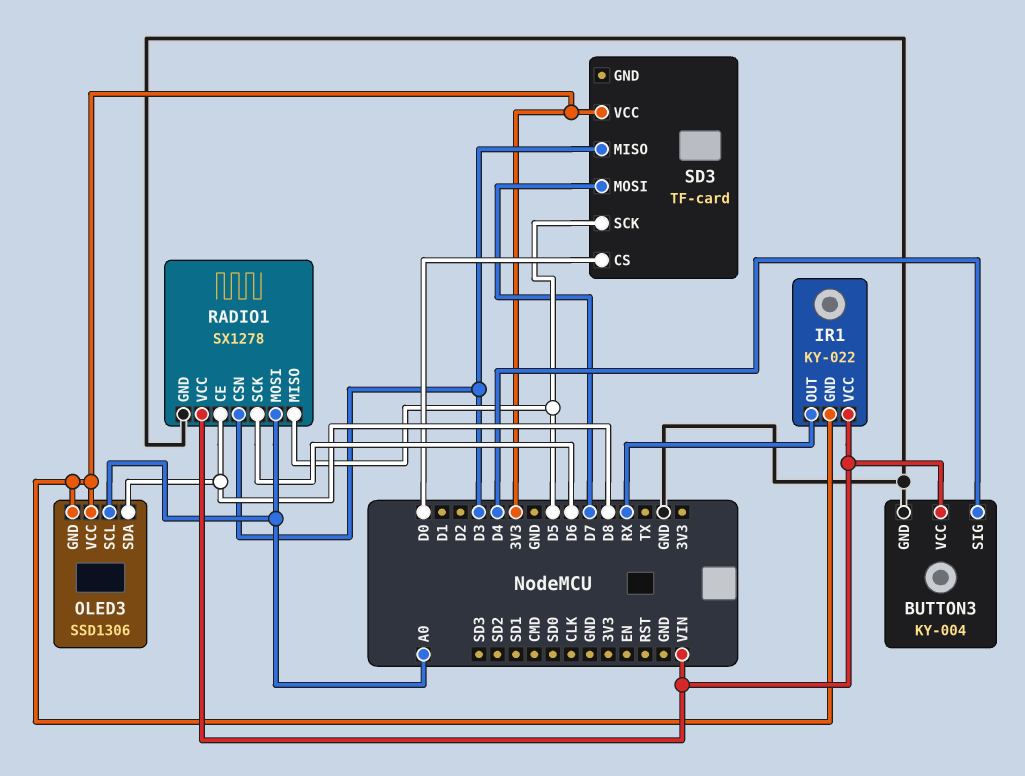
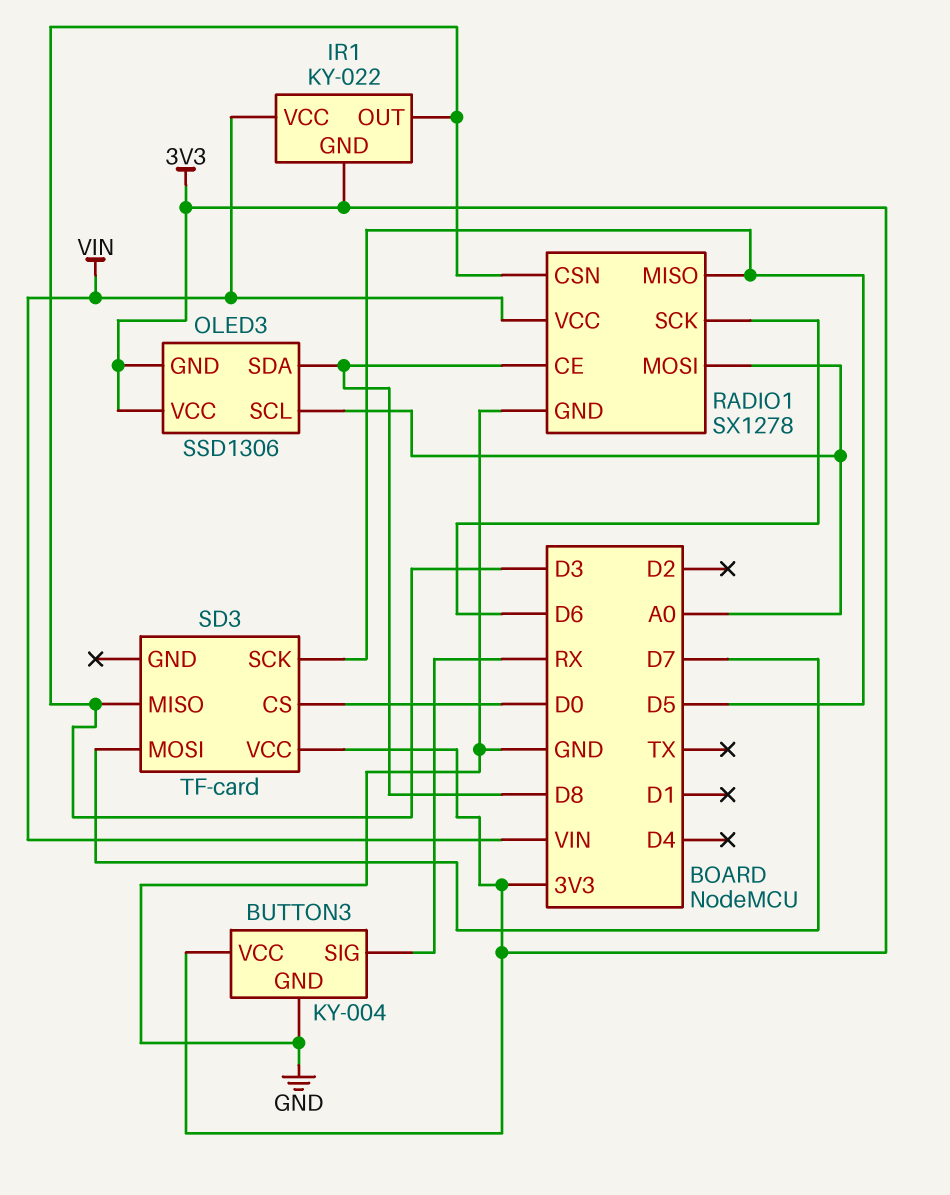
BUTTON3 pin SIG: D4 -> RX
BUTTON3 pin VCC: VIN -> 3V3
IR1 pin OUT: RX -> D3

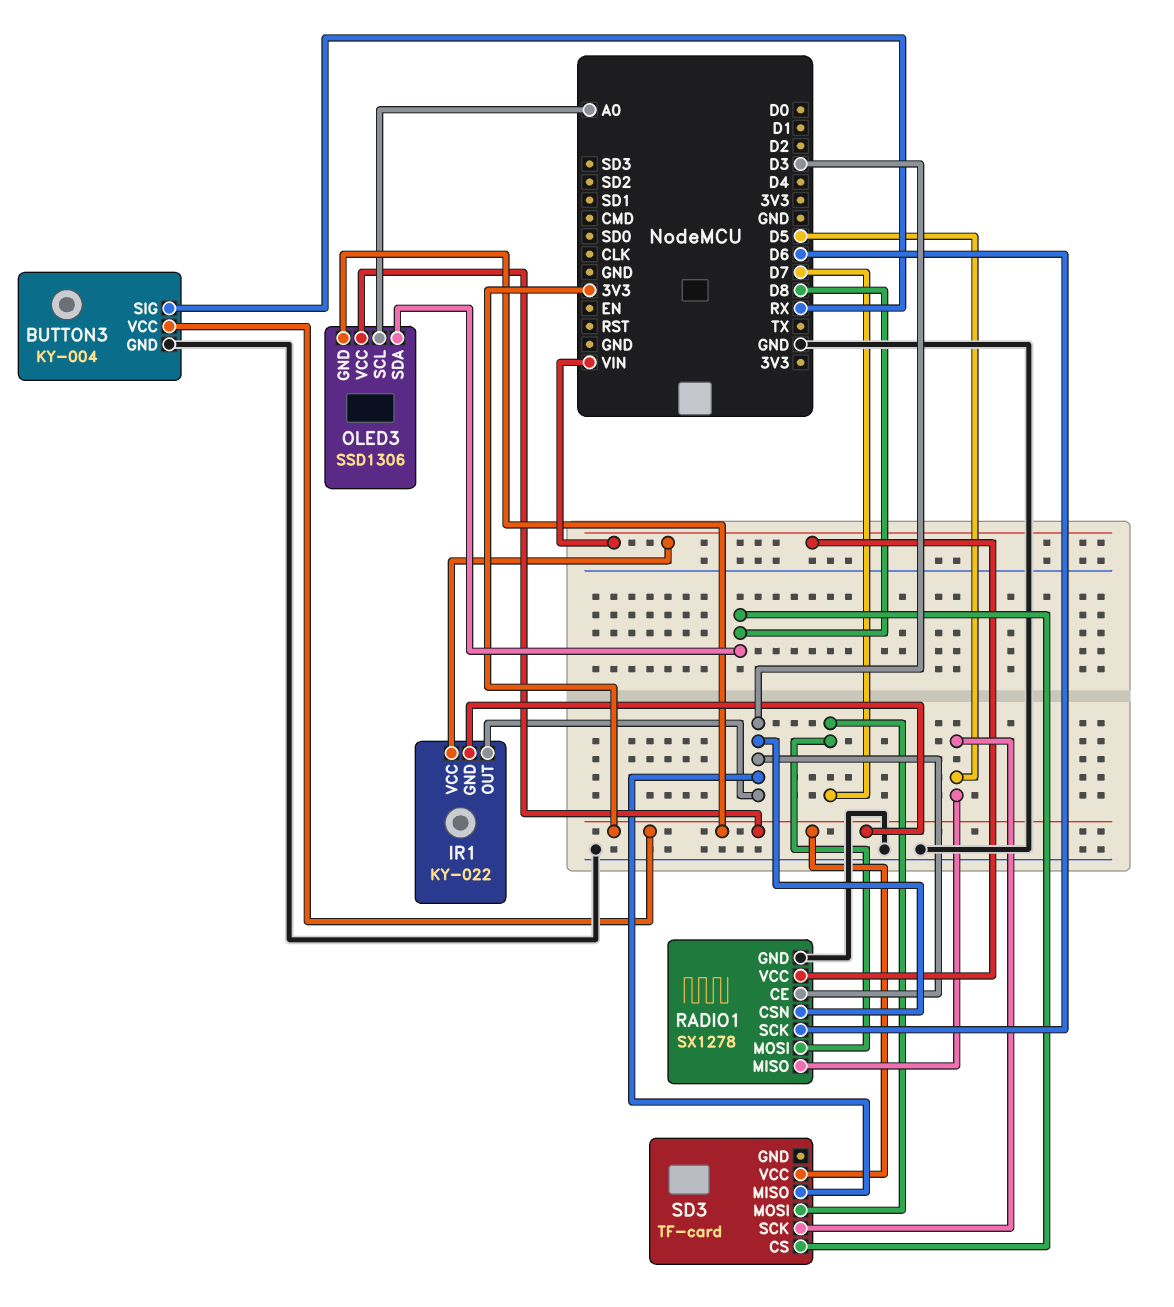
RADIO1 pin CE: D8 -> D3
RADIO1 pin MOSI: A0 -> D7
SD3 pin CS: D0 -> D8

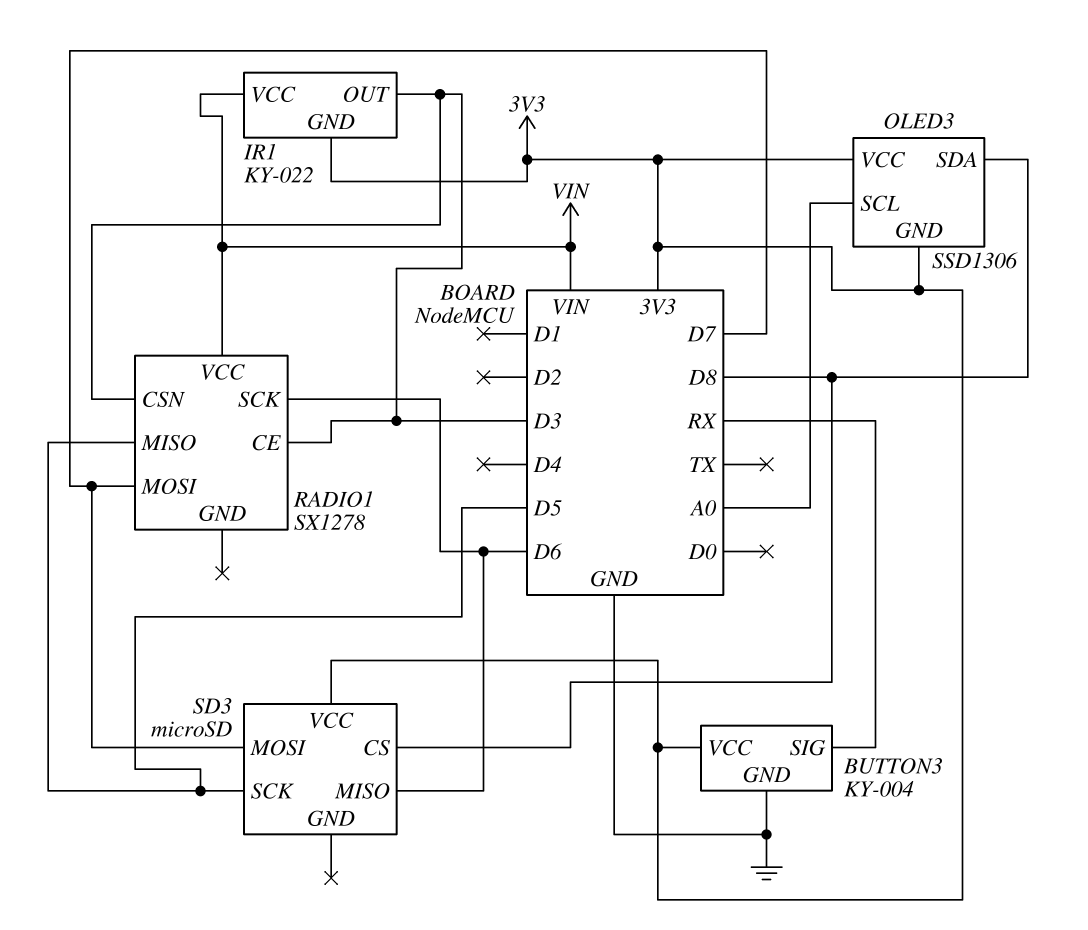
RADIO1 pin GND: GND -> none
SD3: TF-card -> microSD
SD3 pin MISO: D3 -> D6

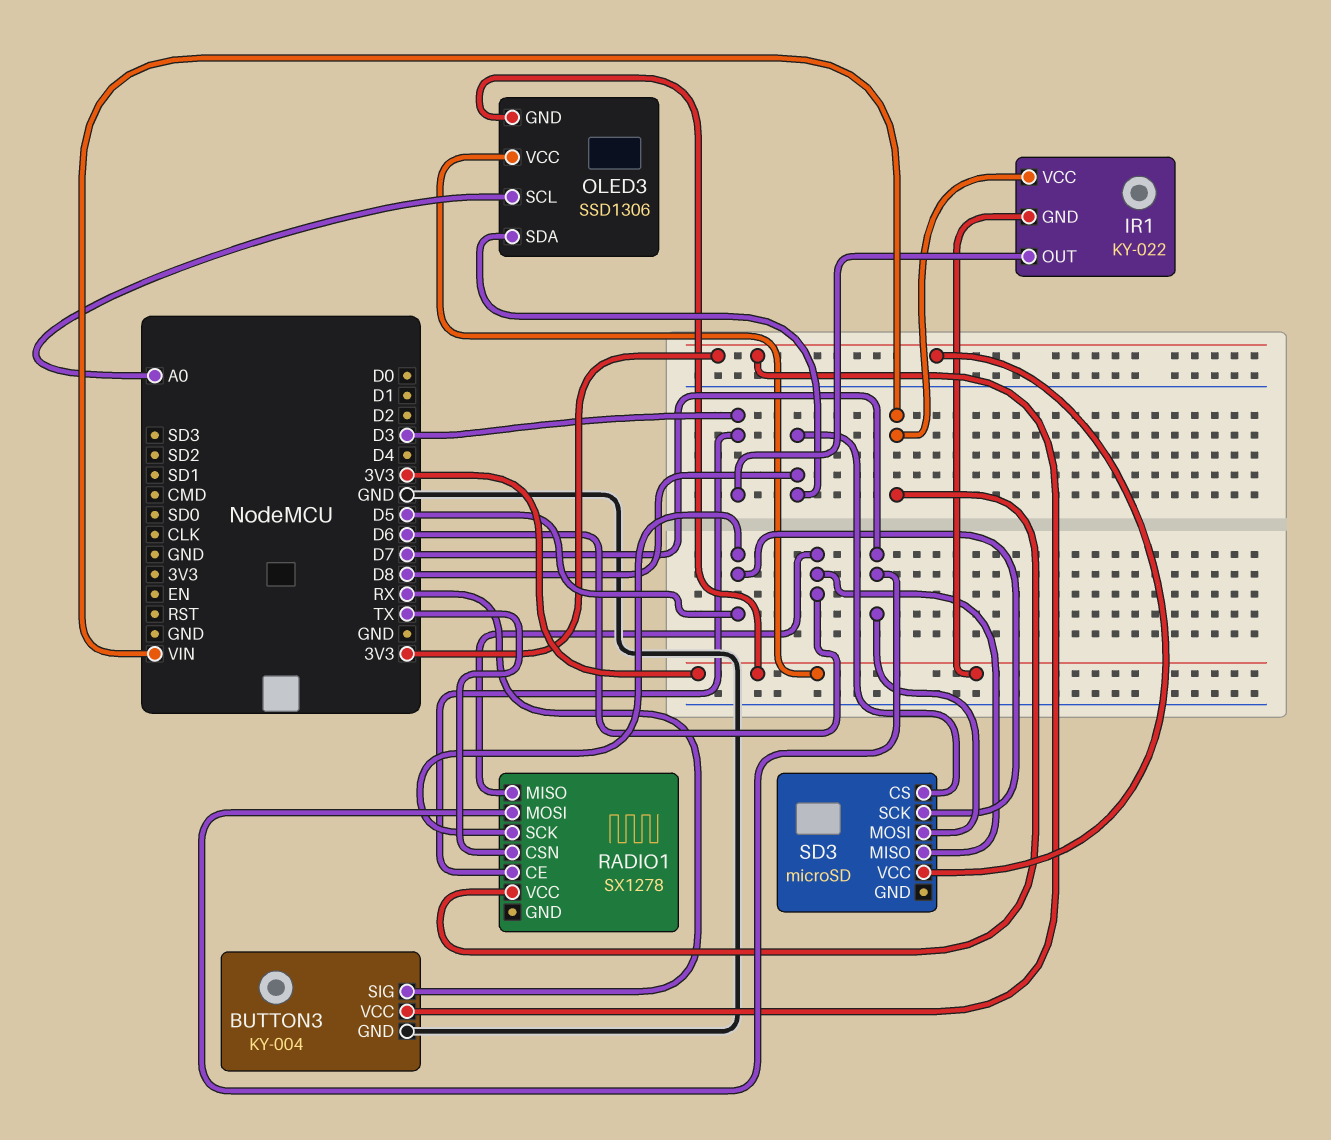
RADIO1 pin CSN: D3 -> TX
RADIO1 pin MISO: D5 -> D6
RADIO1 pin SCK: D6 -> D5

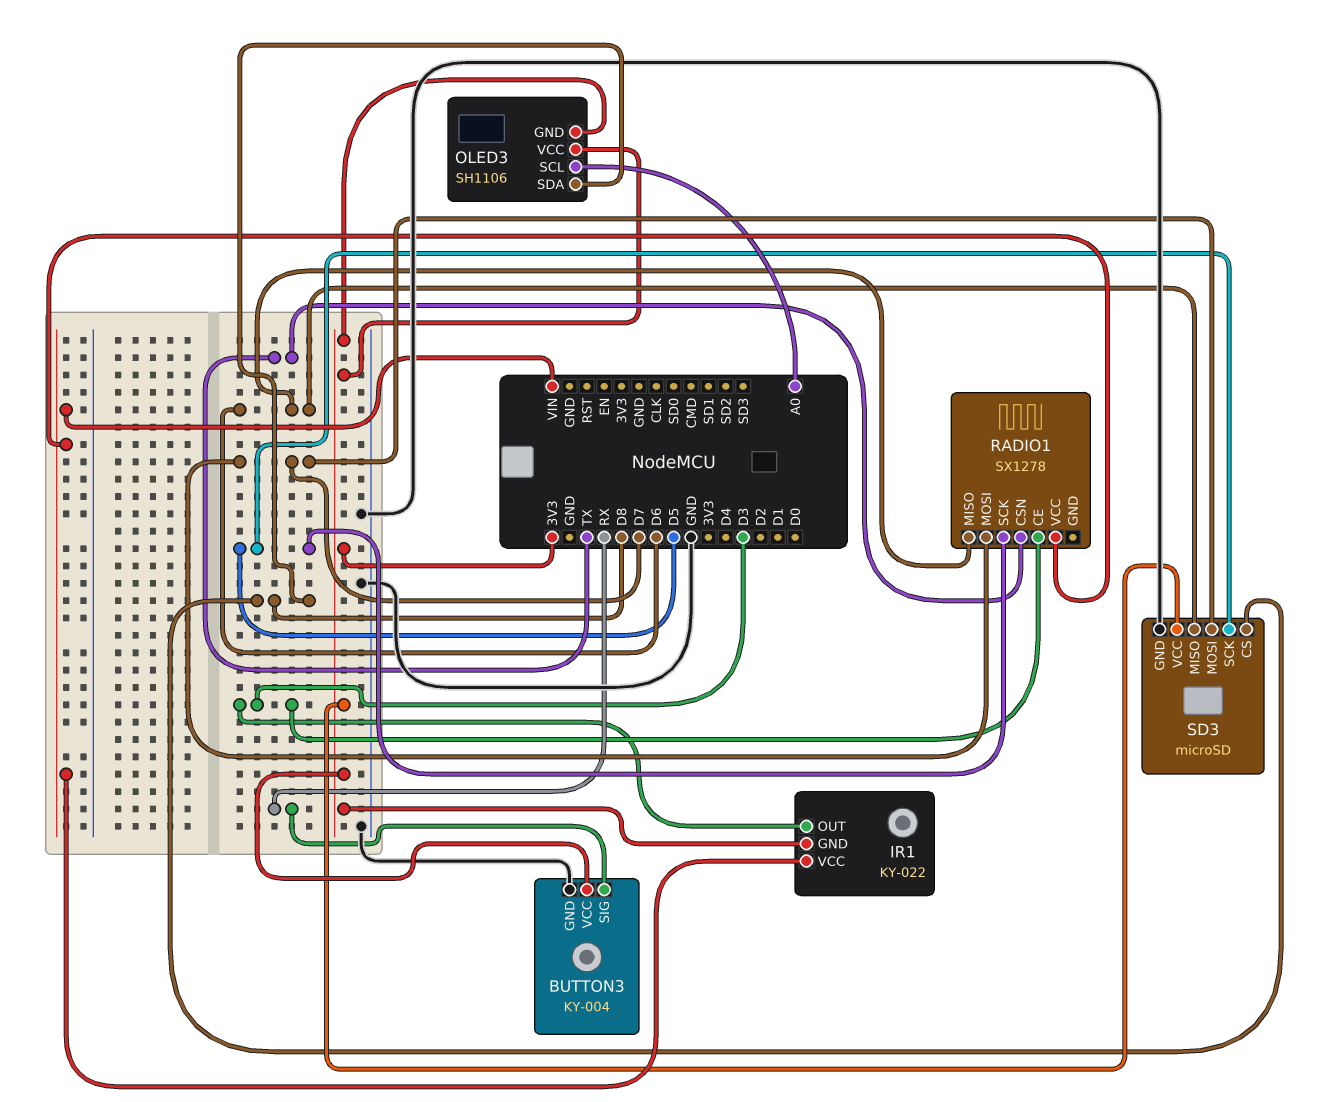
OLED3: SSD1306 -> SH1106
SD3 pin GND: none -> GND

